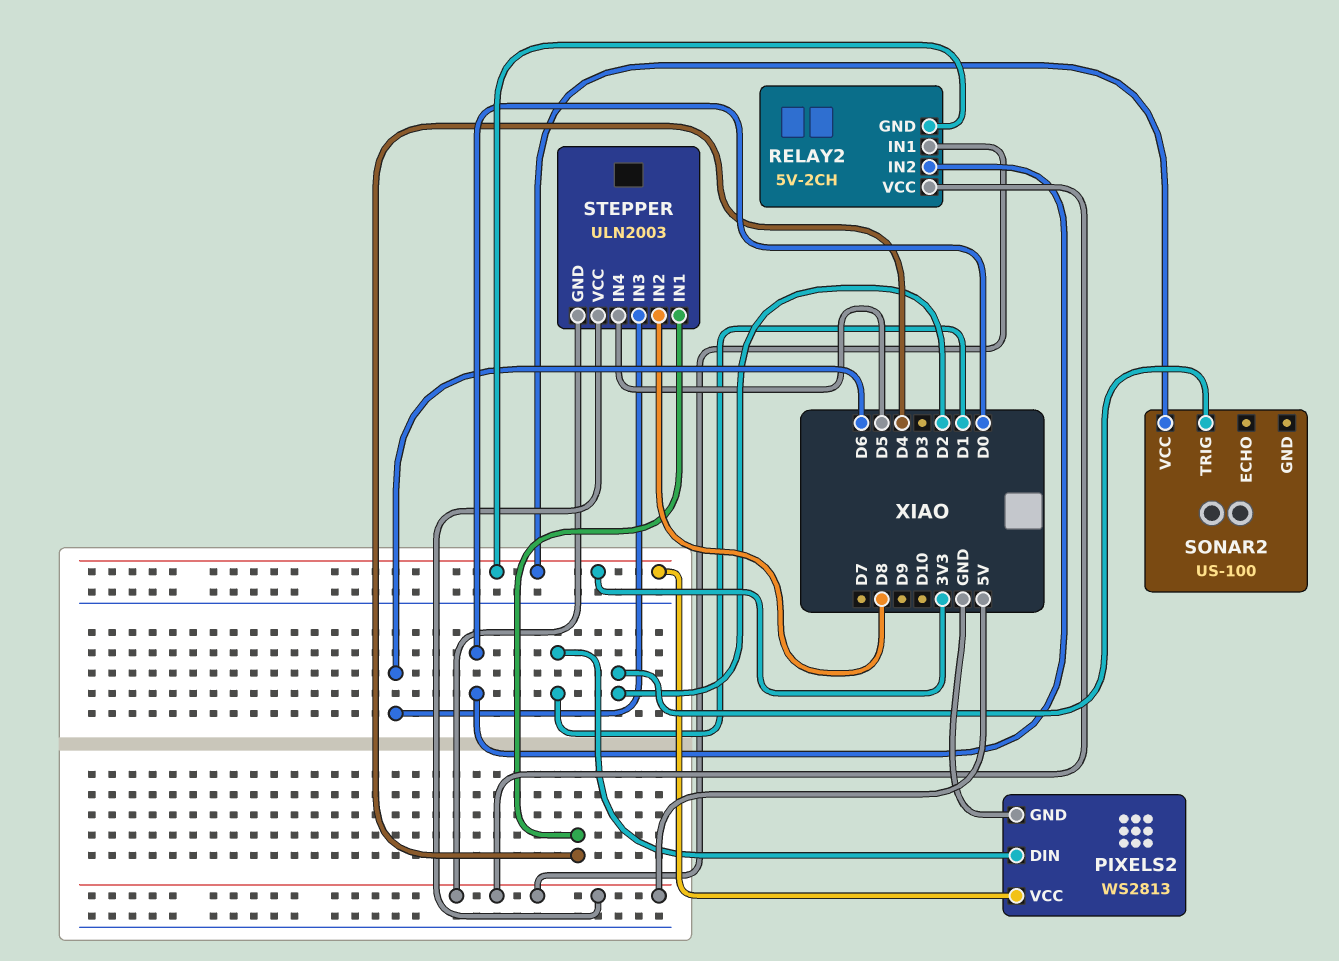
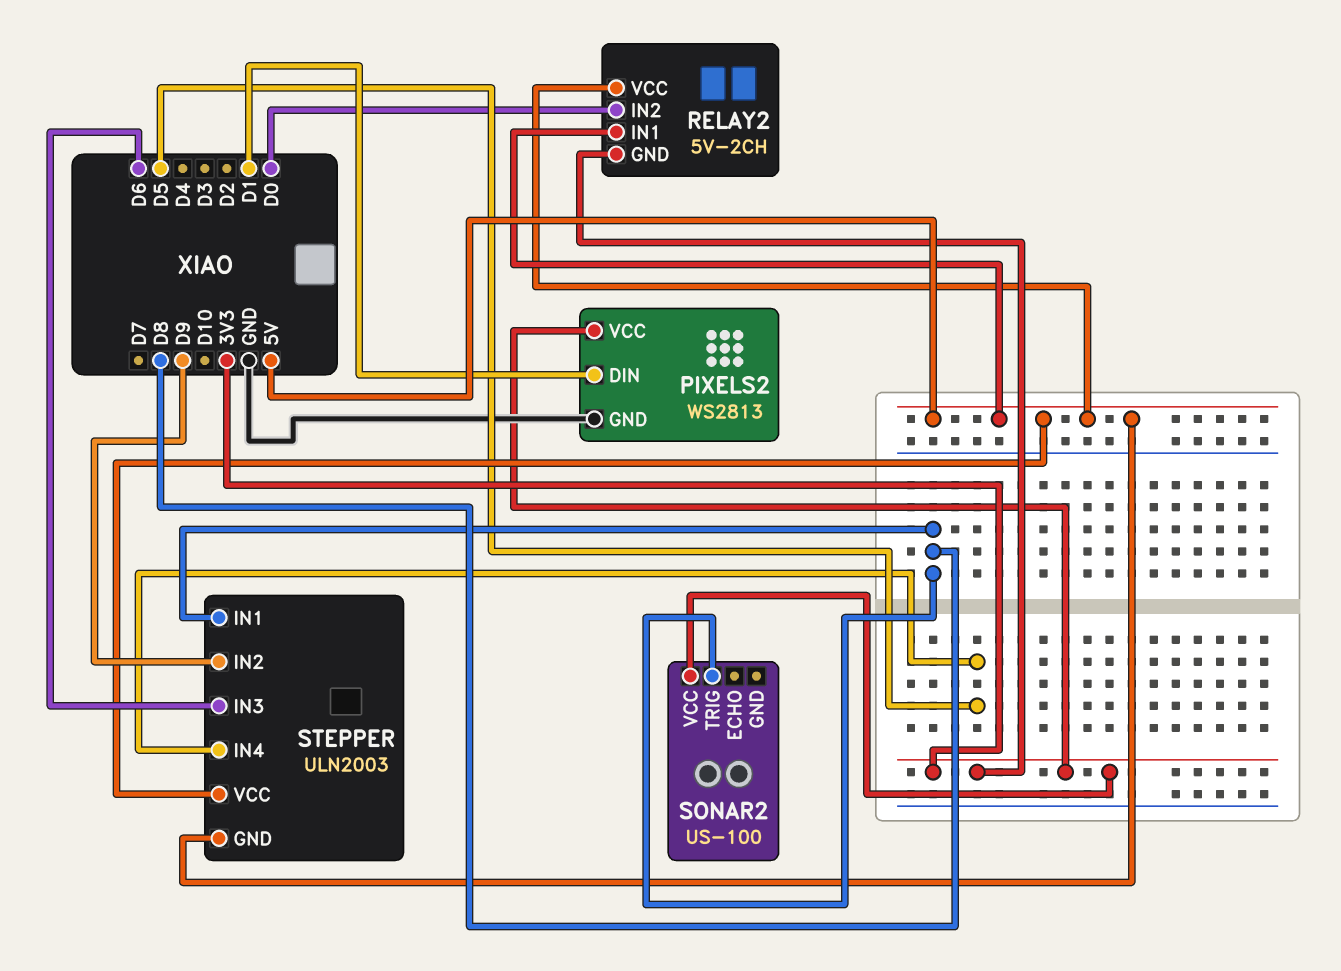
SONAR2 pin TRIG: D2 -> D8
STEPPER pin IN1: D4 -> D8
STEPPER pin IN2: D8 -> D9

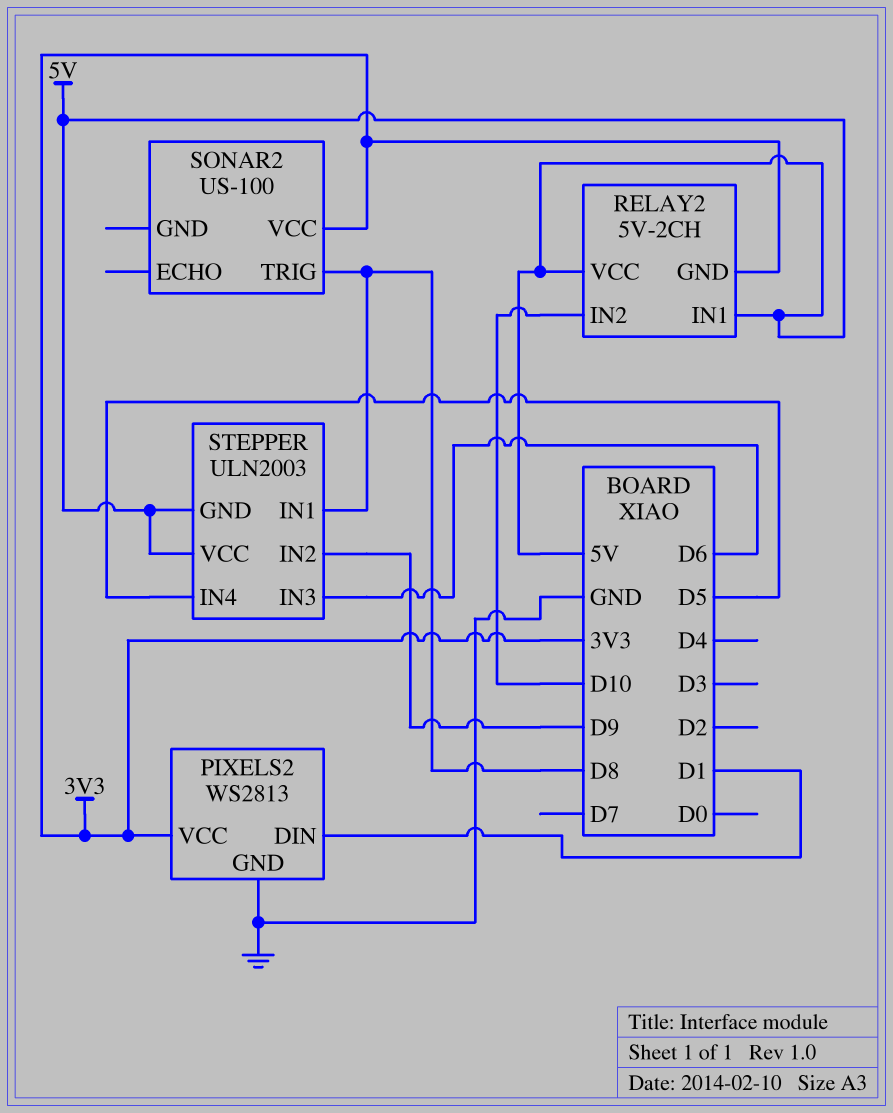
RELAY2 pin IN2: D0 -> D10

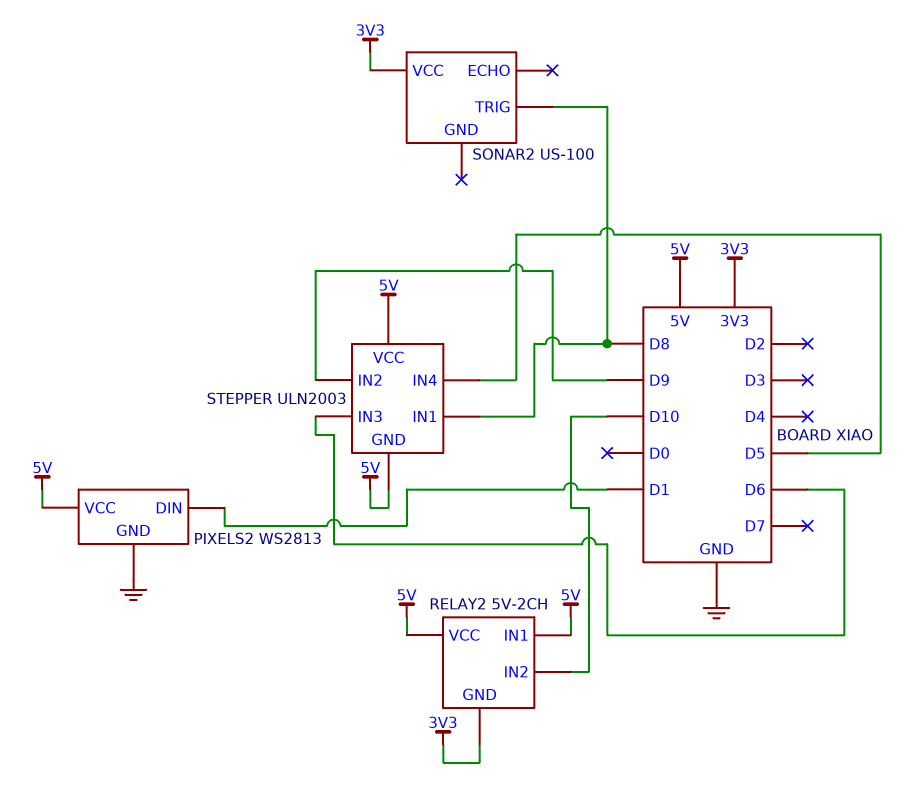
PIXELS2 pin VCC: 3V3 -> 5V

